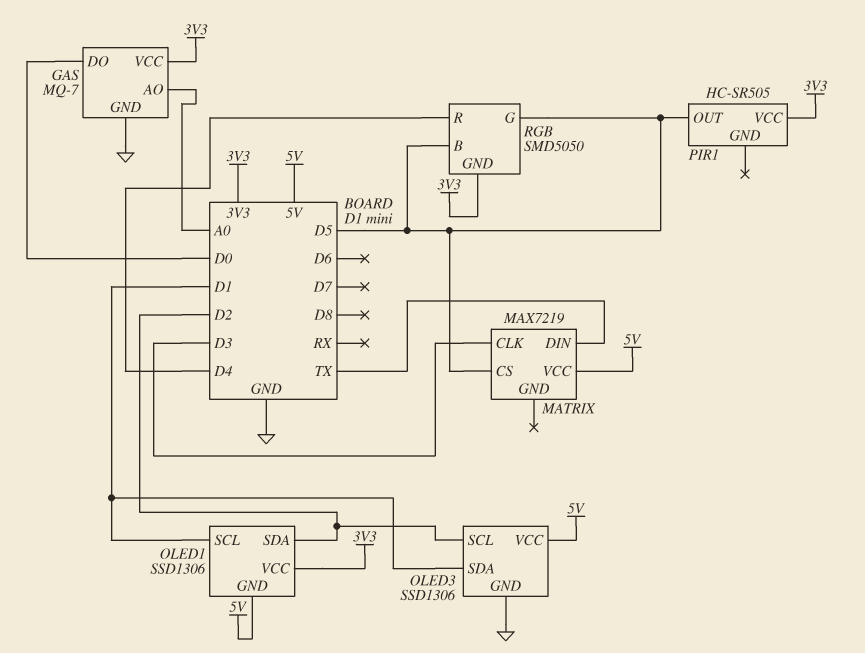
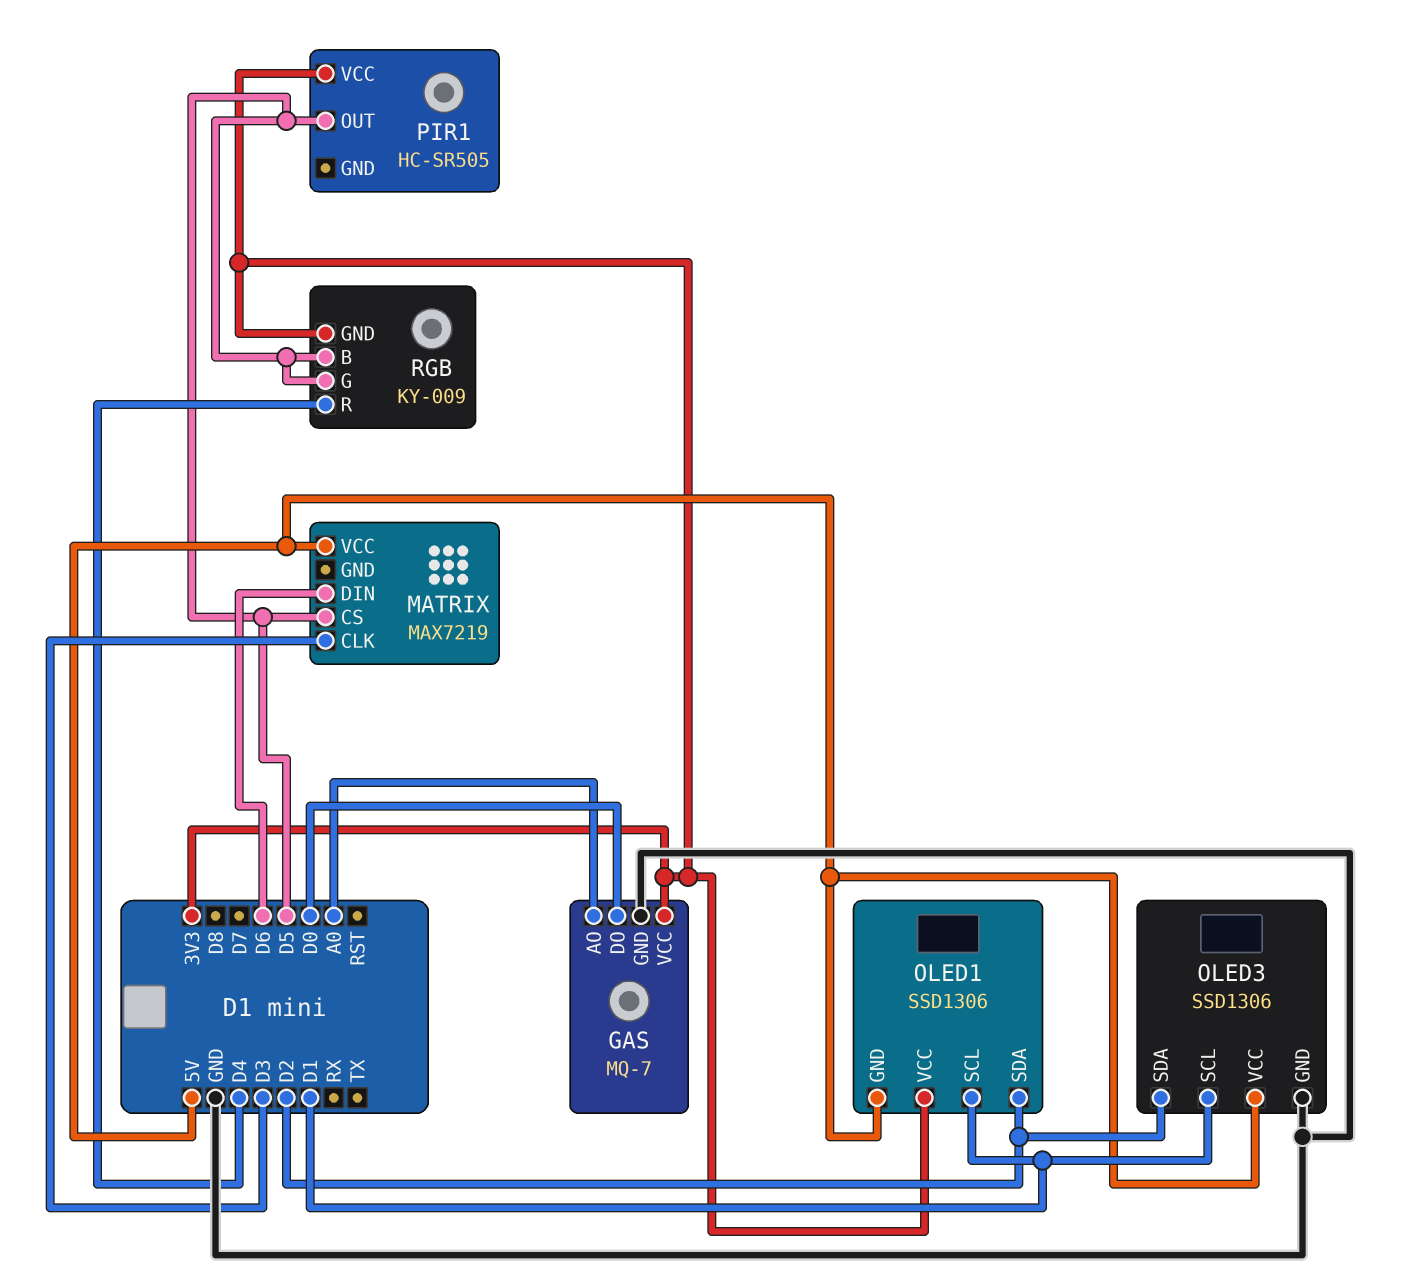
MATRIX pin DIN: TX -> D6
OLED3 pin SCL: D2 -> D1
OLED3 pin SDA: D1 -> D2
RGB: SMD5050 -> KY-009

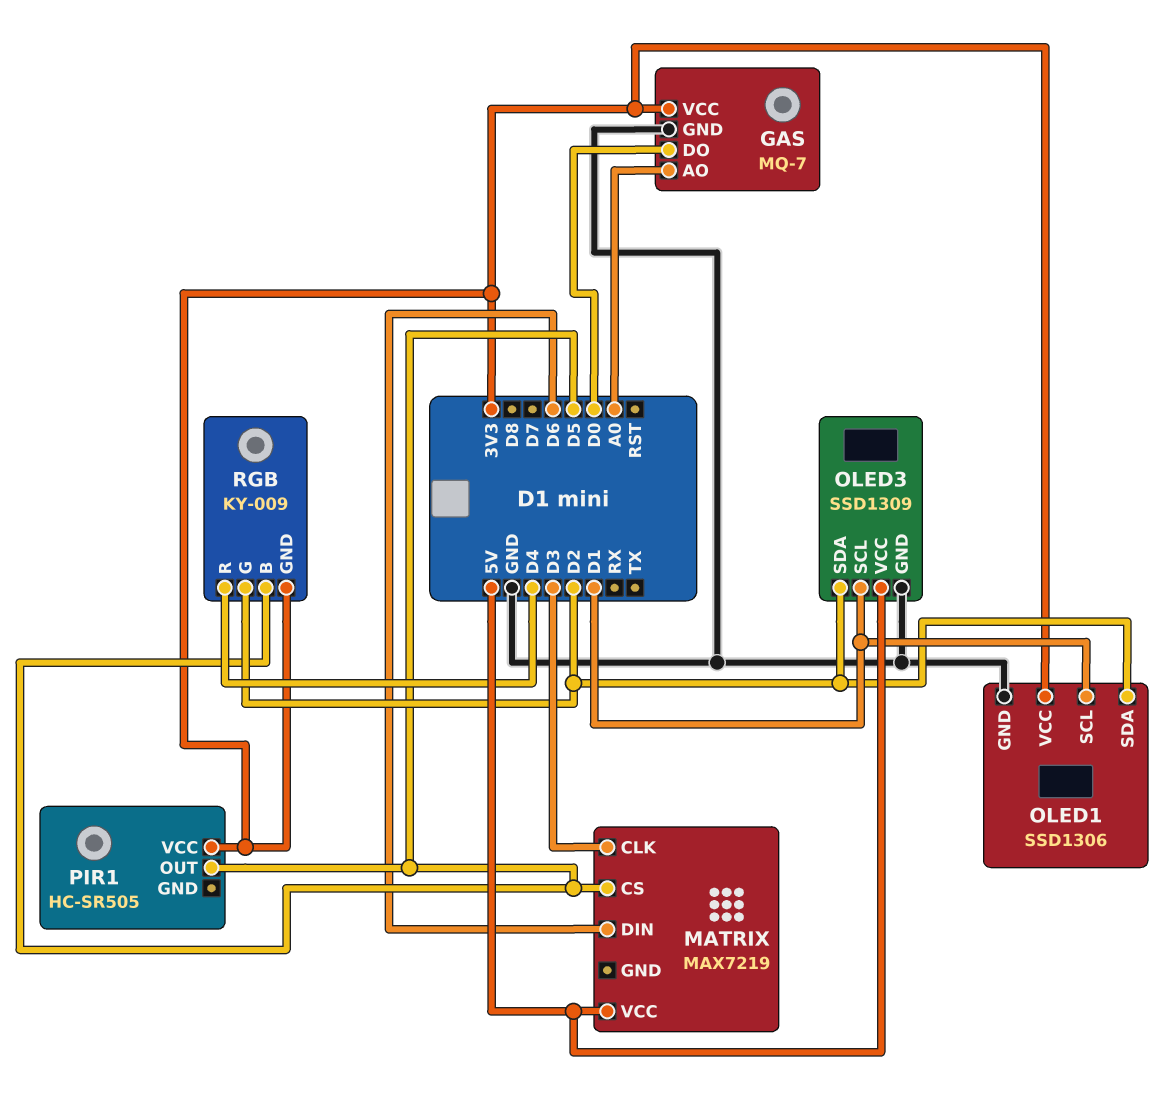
OLED1 pin GND: 5V -> GND
OLED3: SSD1306 -> SSD1309
RGB pin G: D5 -> D2

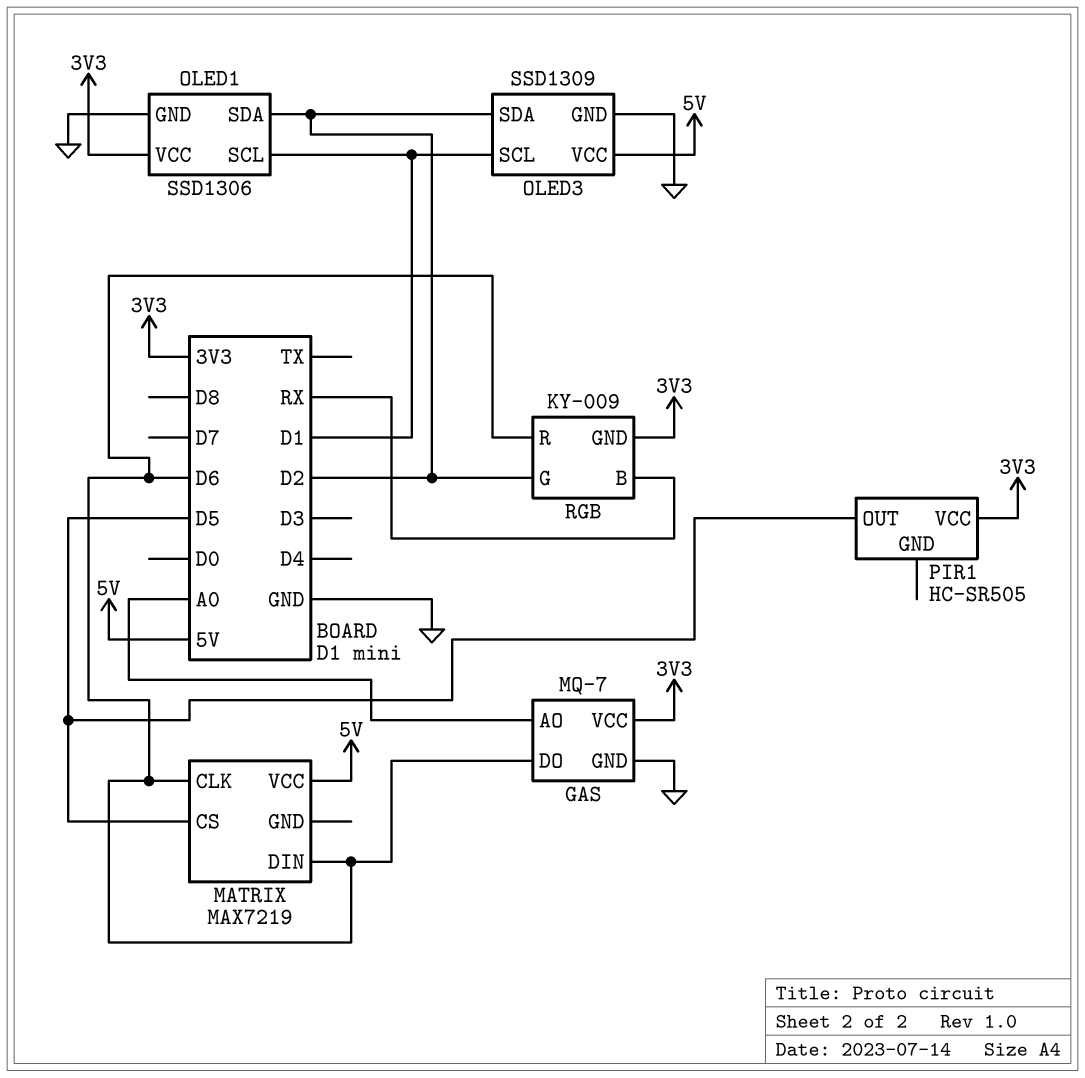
GAS pin DO: D0 -> D6
MATRIX pin CLK: D3 -> D6
RGB pin B: D5 -> RX
RGB pin R: D4 -> D6

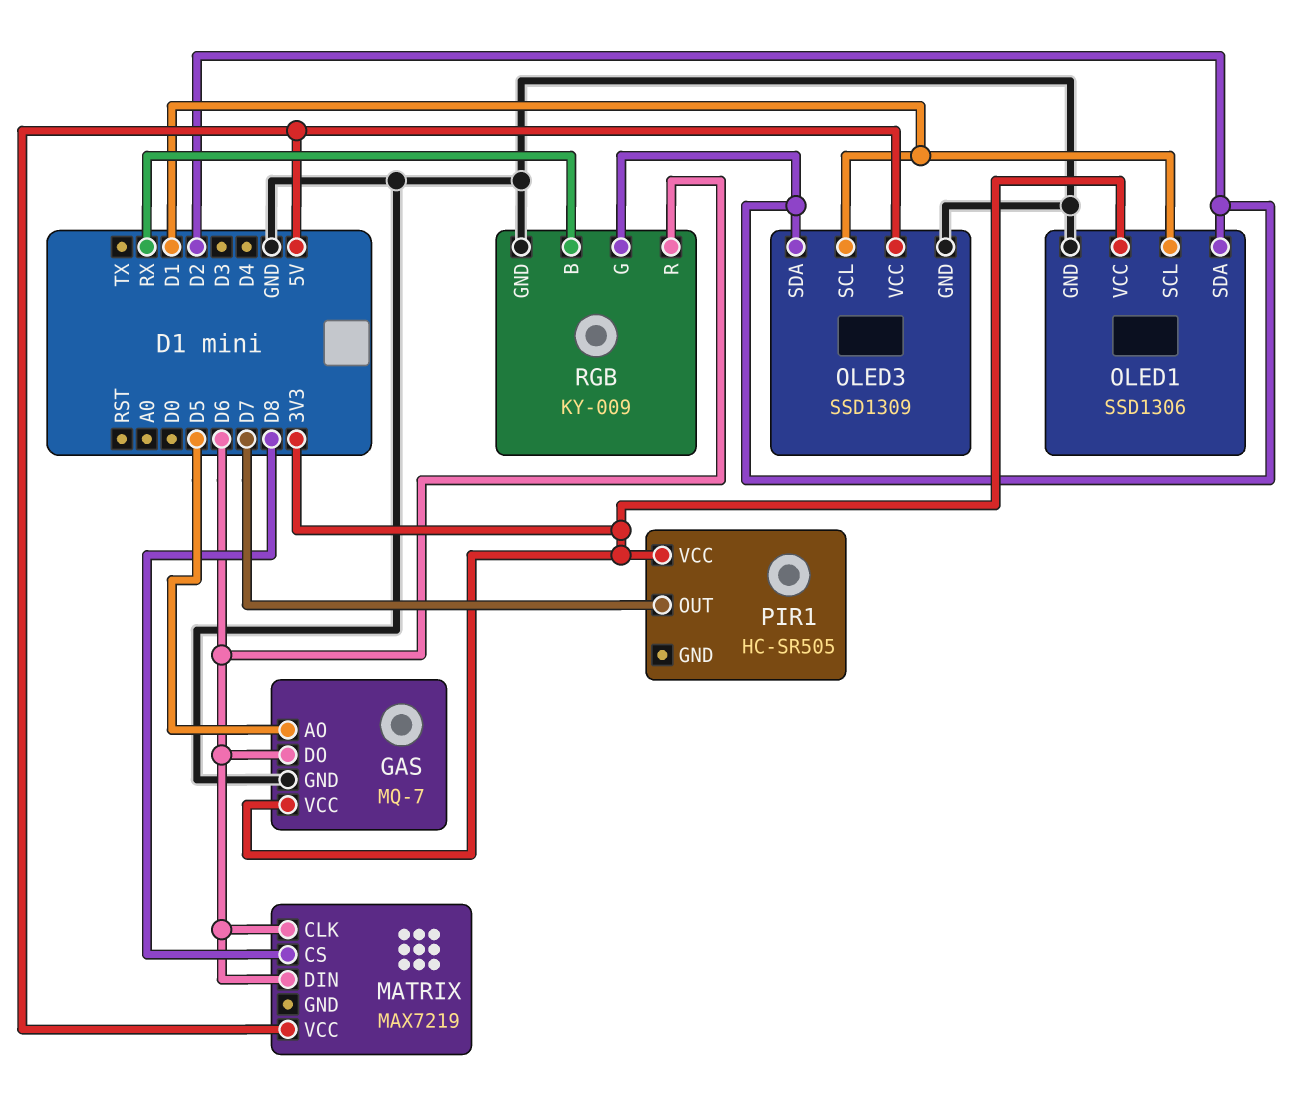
GAS pin AO: A0 -> D5
MATRIX pin CS: D5 -> D8
PIR1 pin OUT: D5 -> D7
RGB pin GND: 3V3 -> GND

